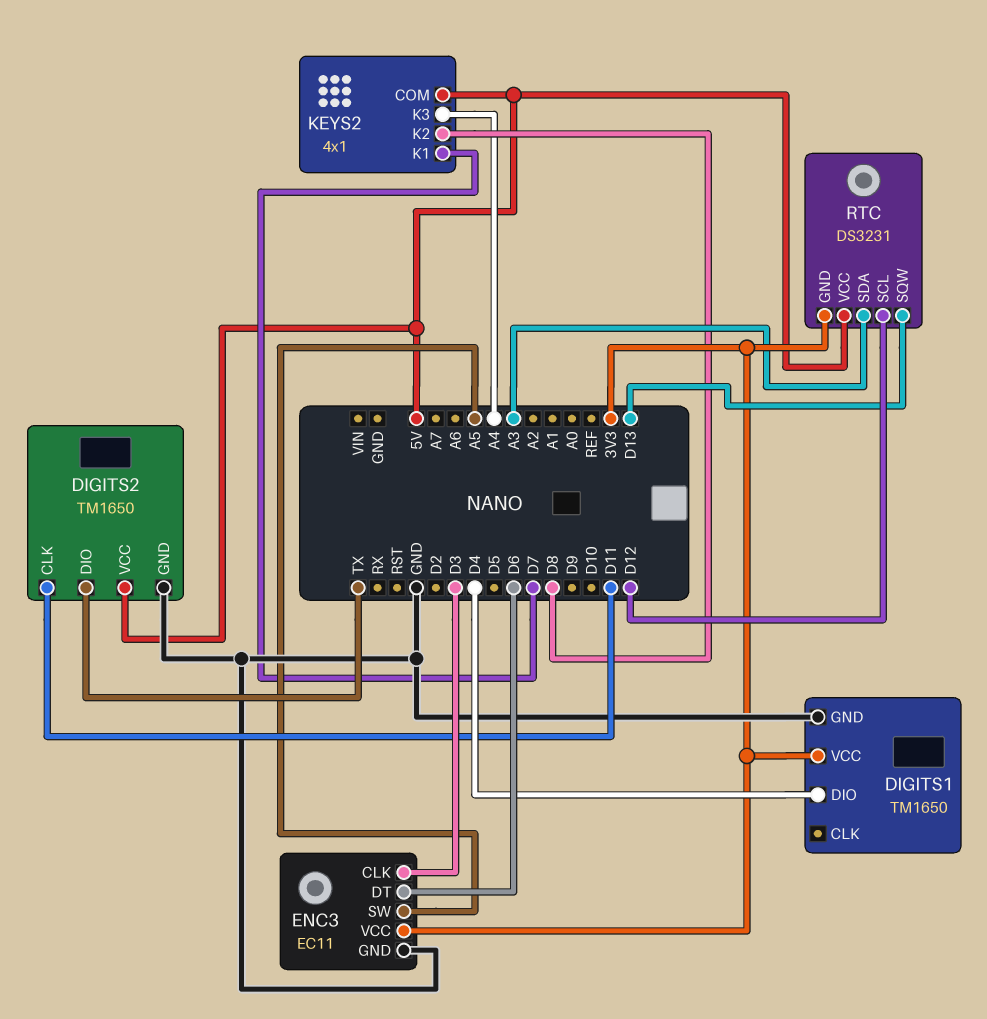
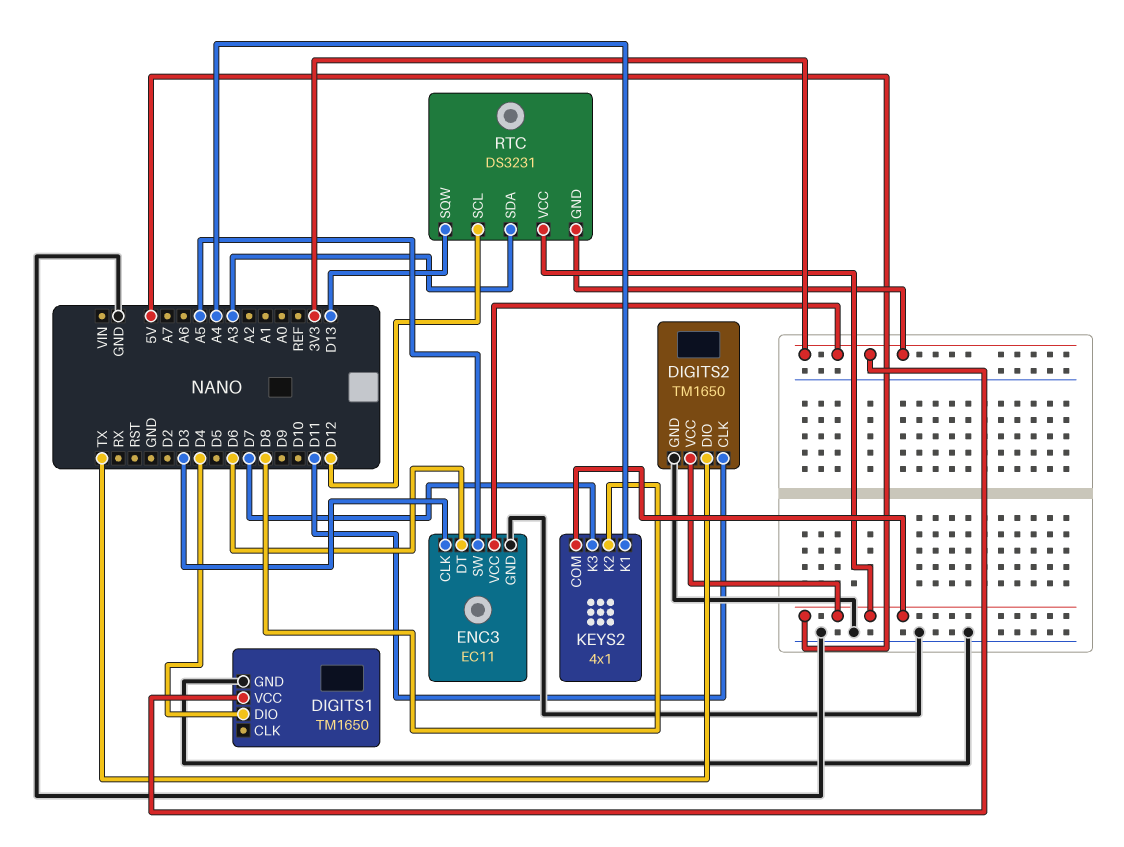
KEYS2 pin K1: D7 -> A4
KEYS2 pin K3: A4 -> D7

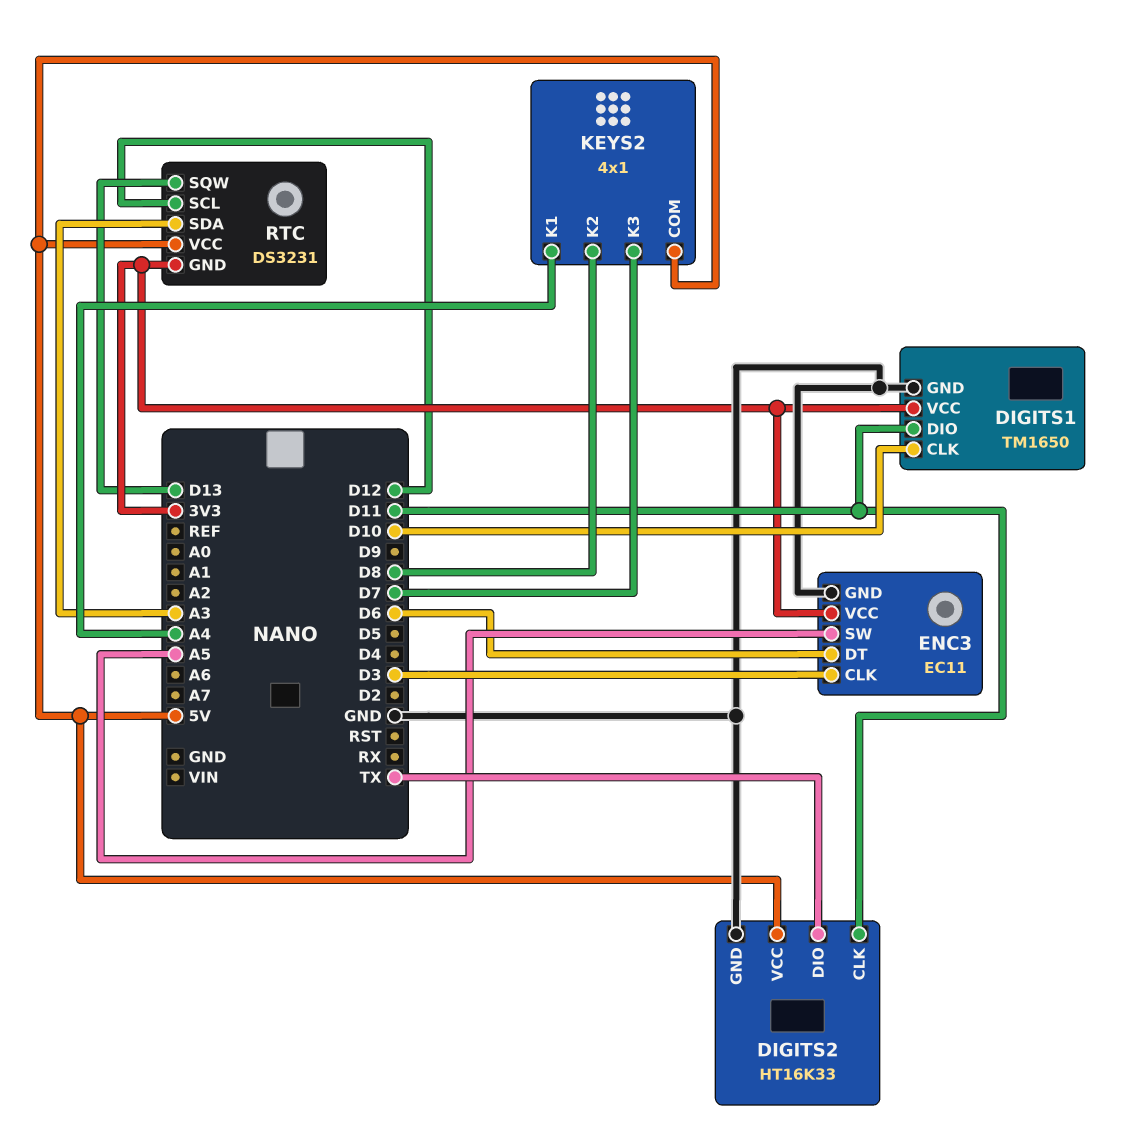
DIGITS1 pin CLK: none -> D10
DIGITS1 pin DIO: D4 -> D11
DIGITS2: TM1650 -> HT16K33

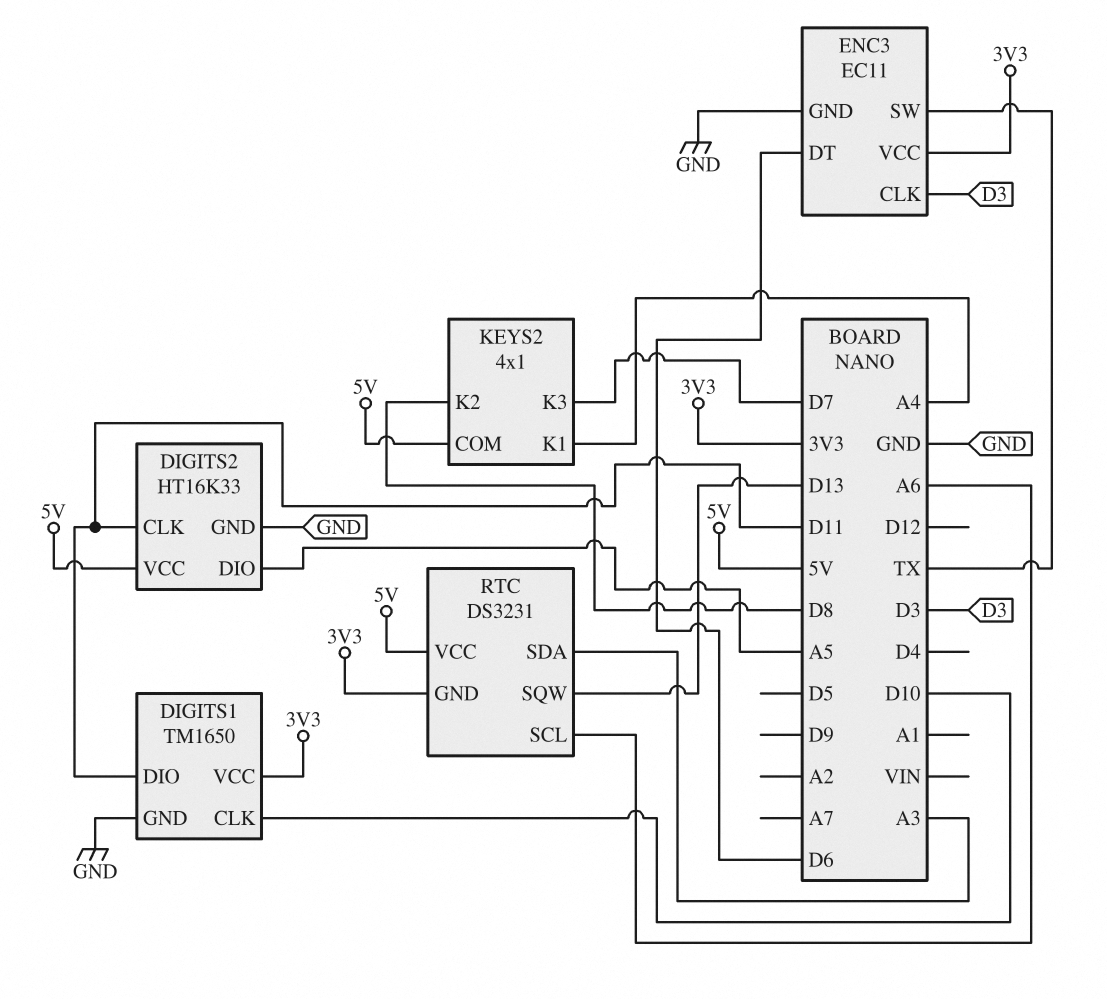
DIGITS2 pin DIO: TX -> A5
ENC3 pin SW: A5 -> TX
RTC pin SCL: D12 -> A6

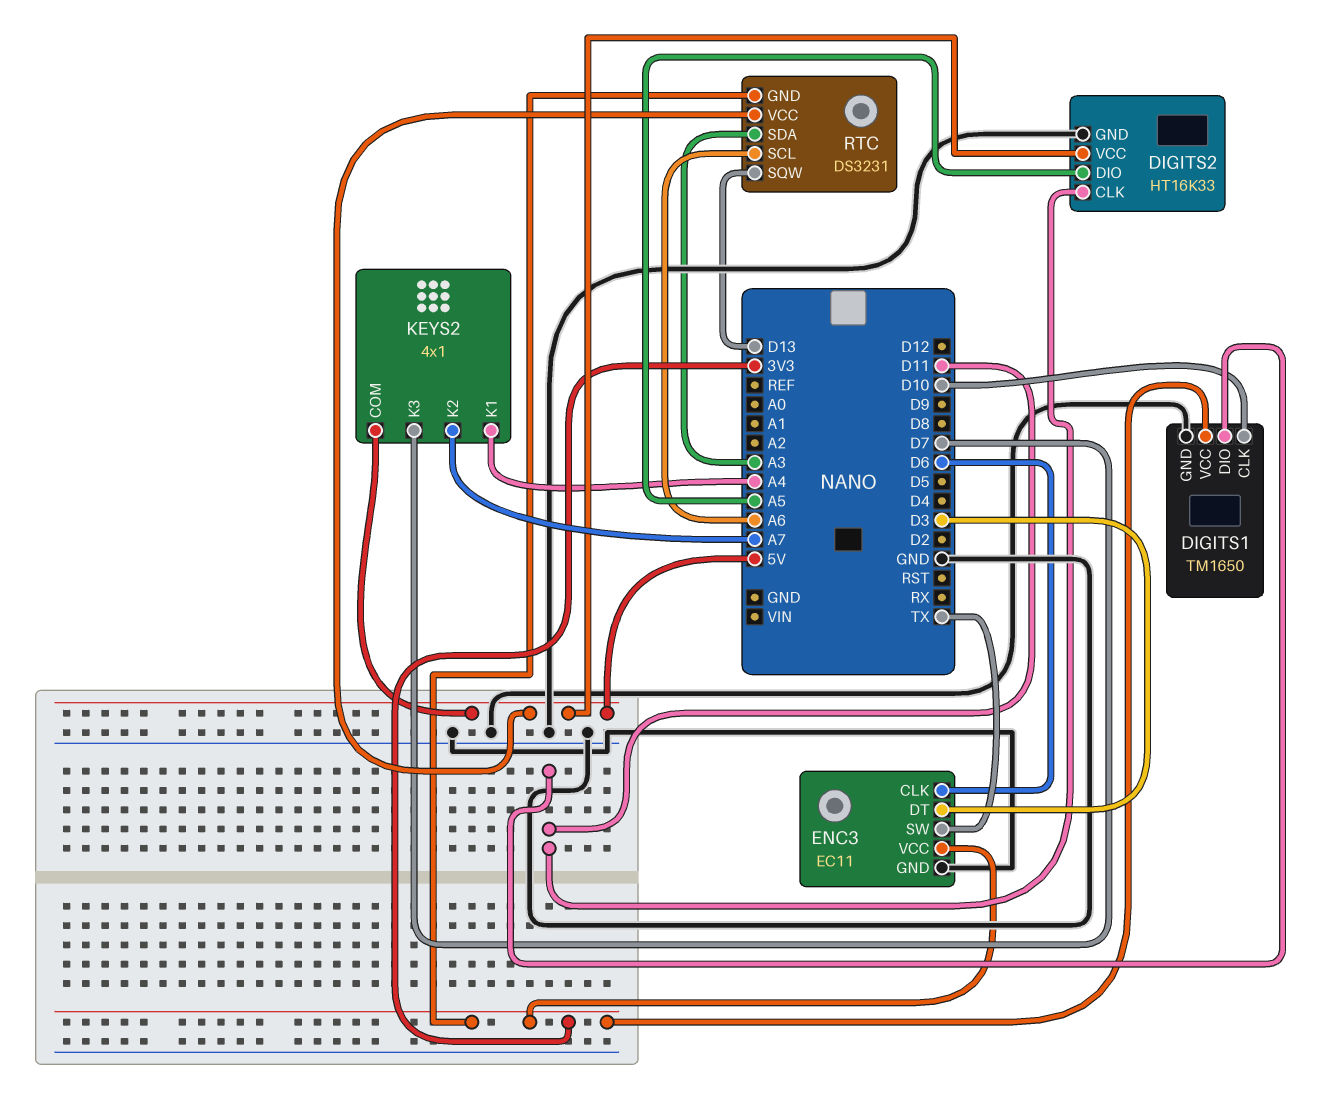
ENC3 pin CLK: D3 -> D6
ENC3 pin DT: D6 -> D3
KEYS2 pin K2: D8 -> A7

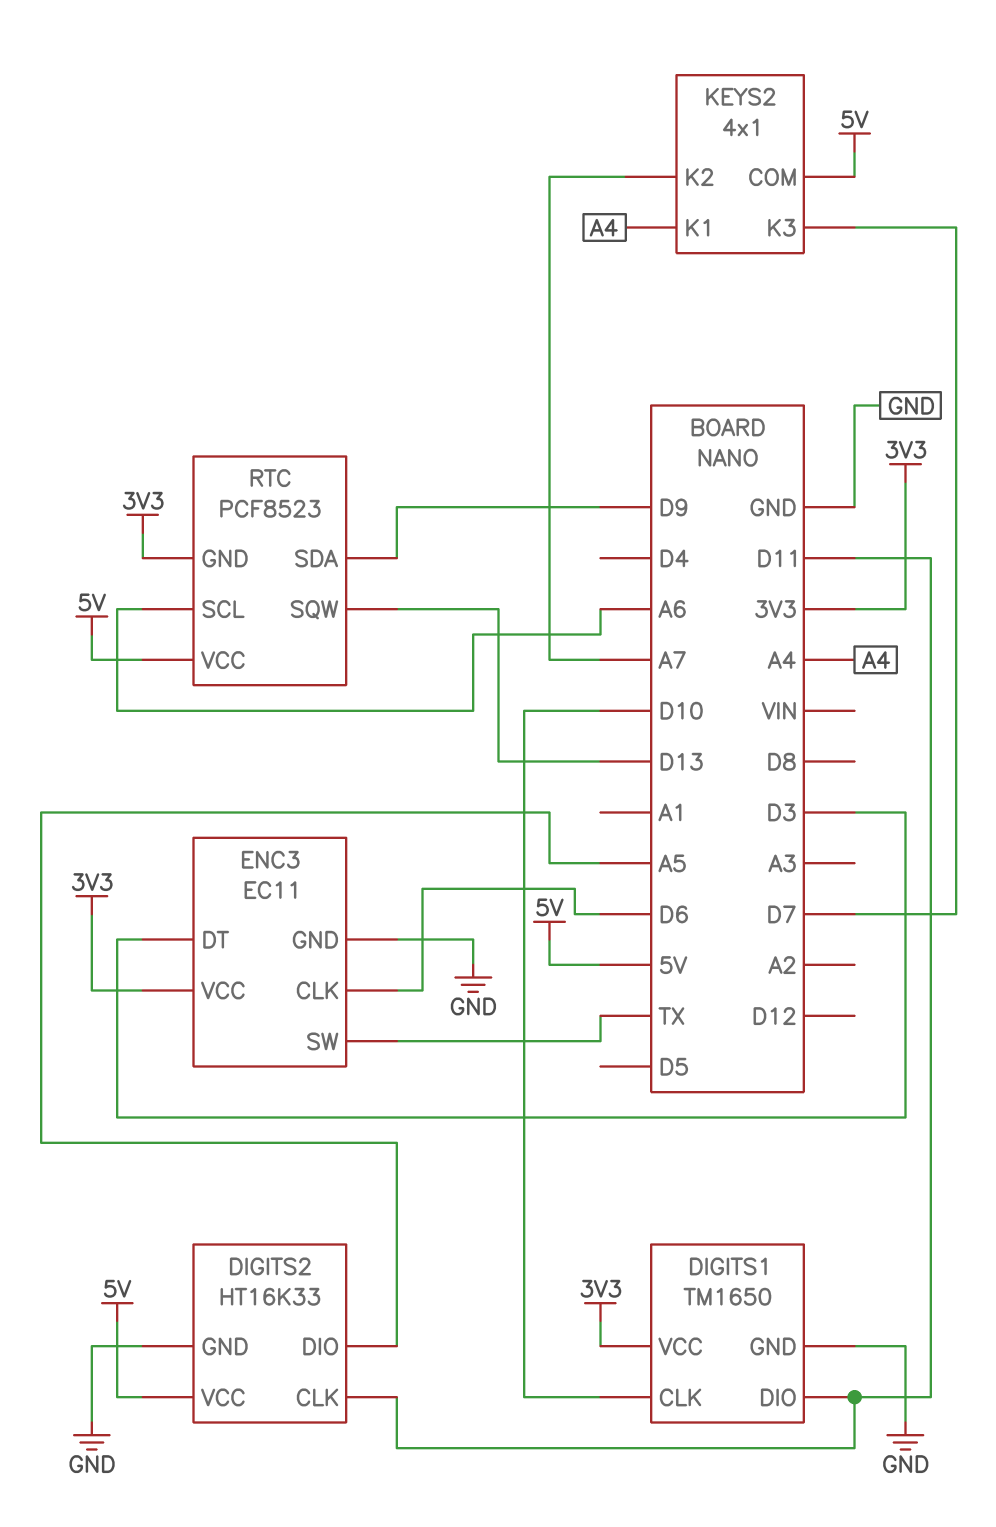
RTC: DS3231 -> PCF8523
RTC pin SDA: A3 -> D9

